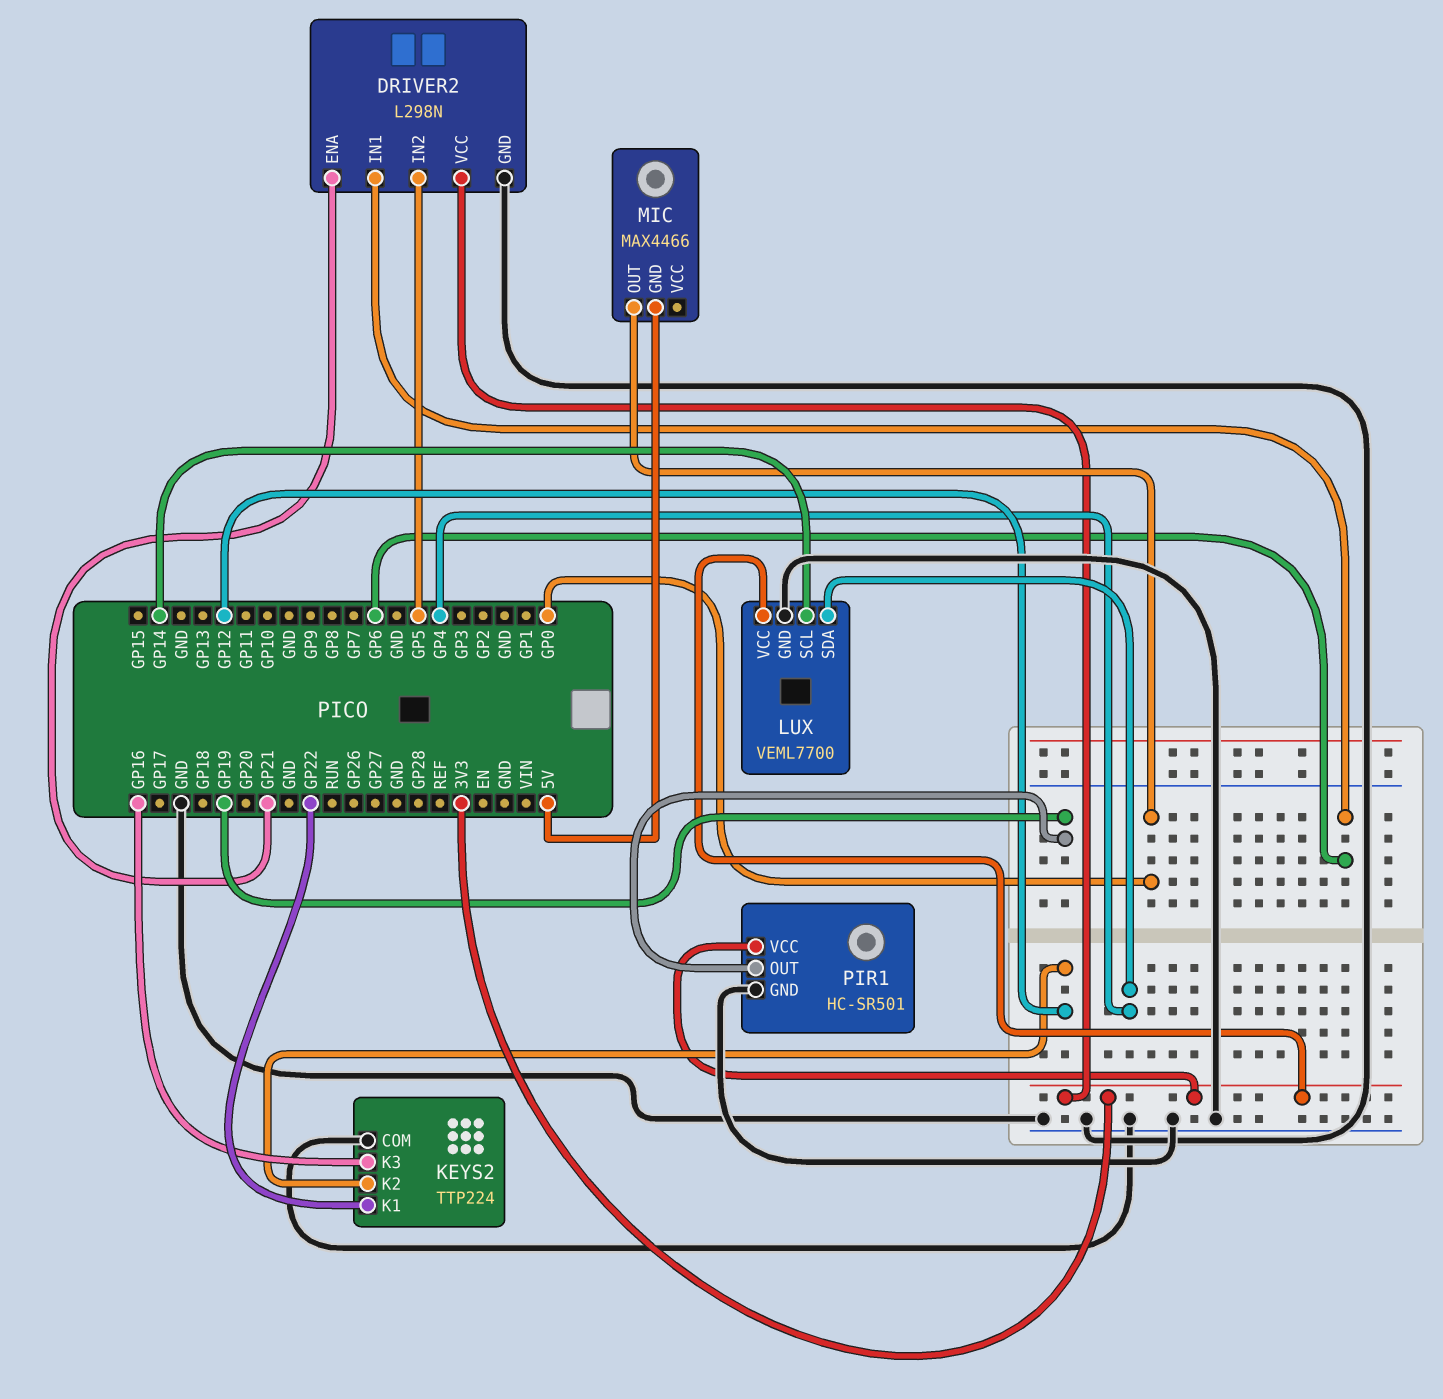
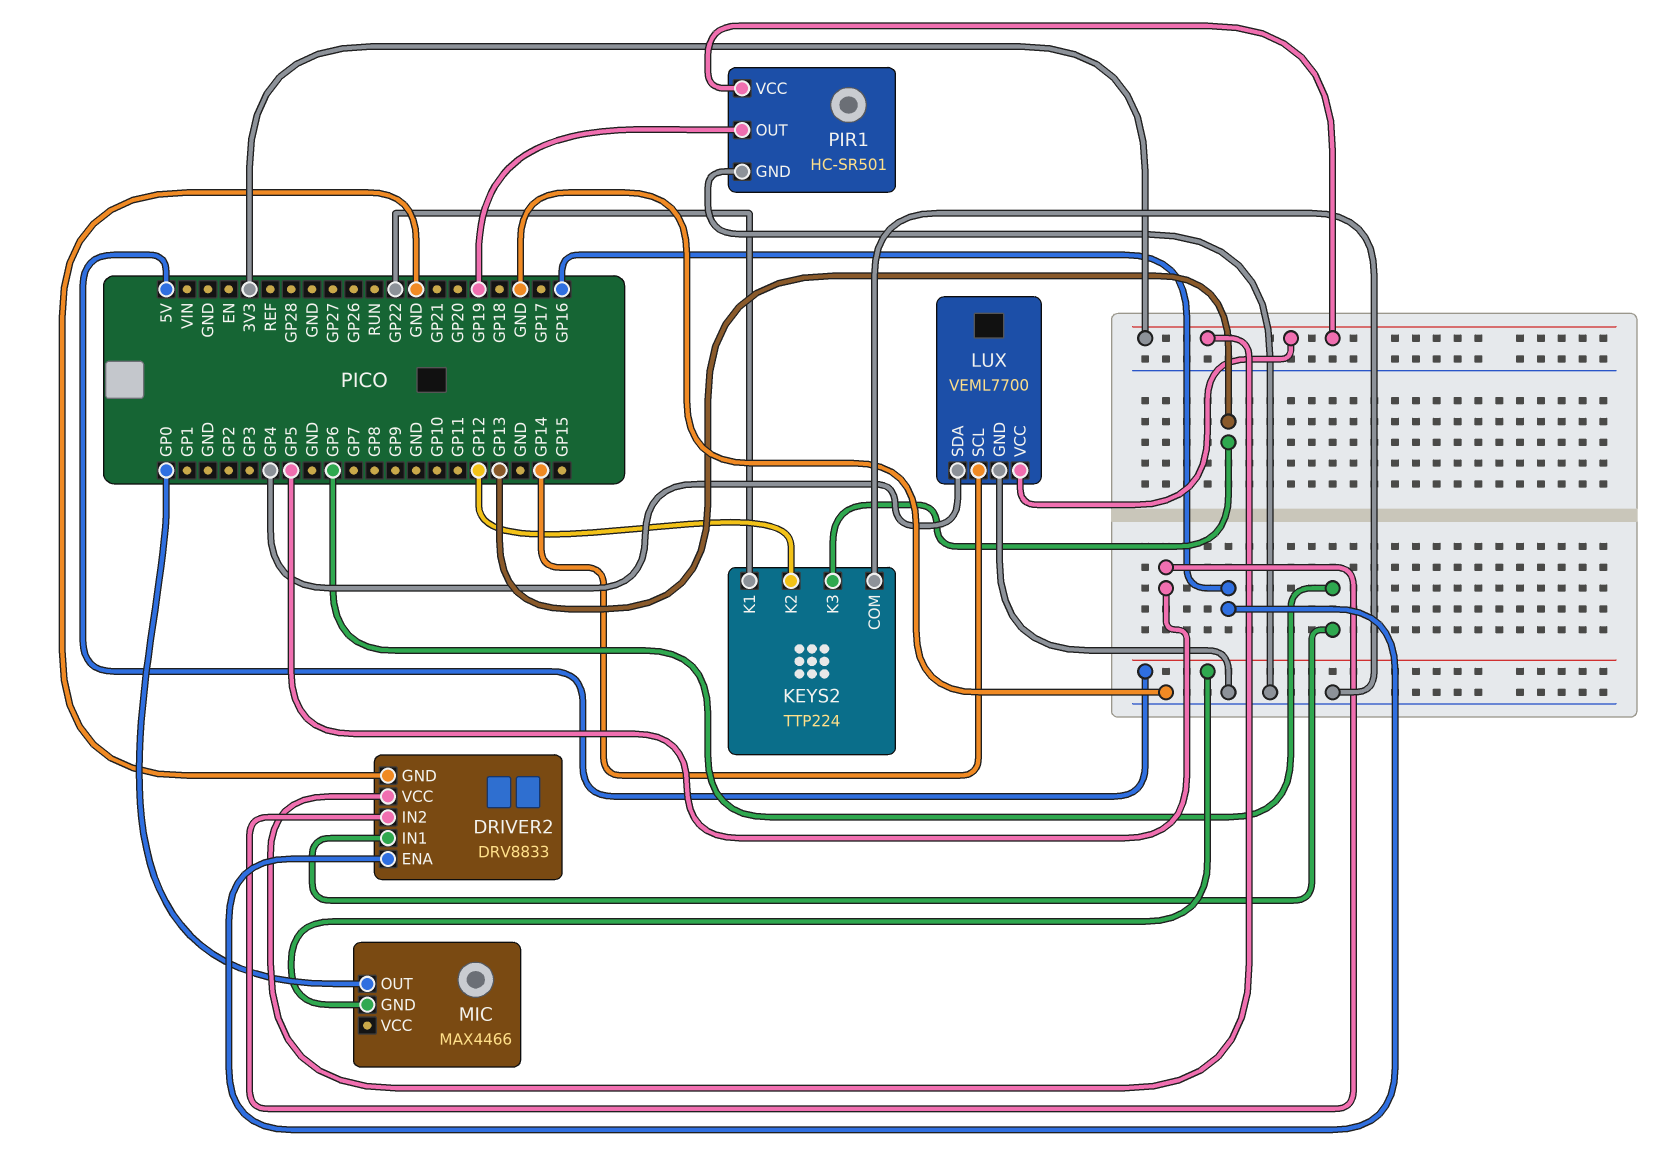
DRIVER2: L298N -> DRV8833
DRIVER2 pin ENA: GP21 -> GP16
KEYS2 pin K3: GP16 -> GP13

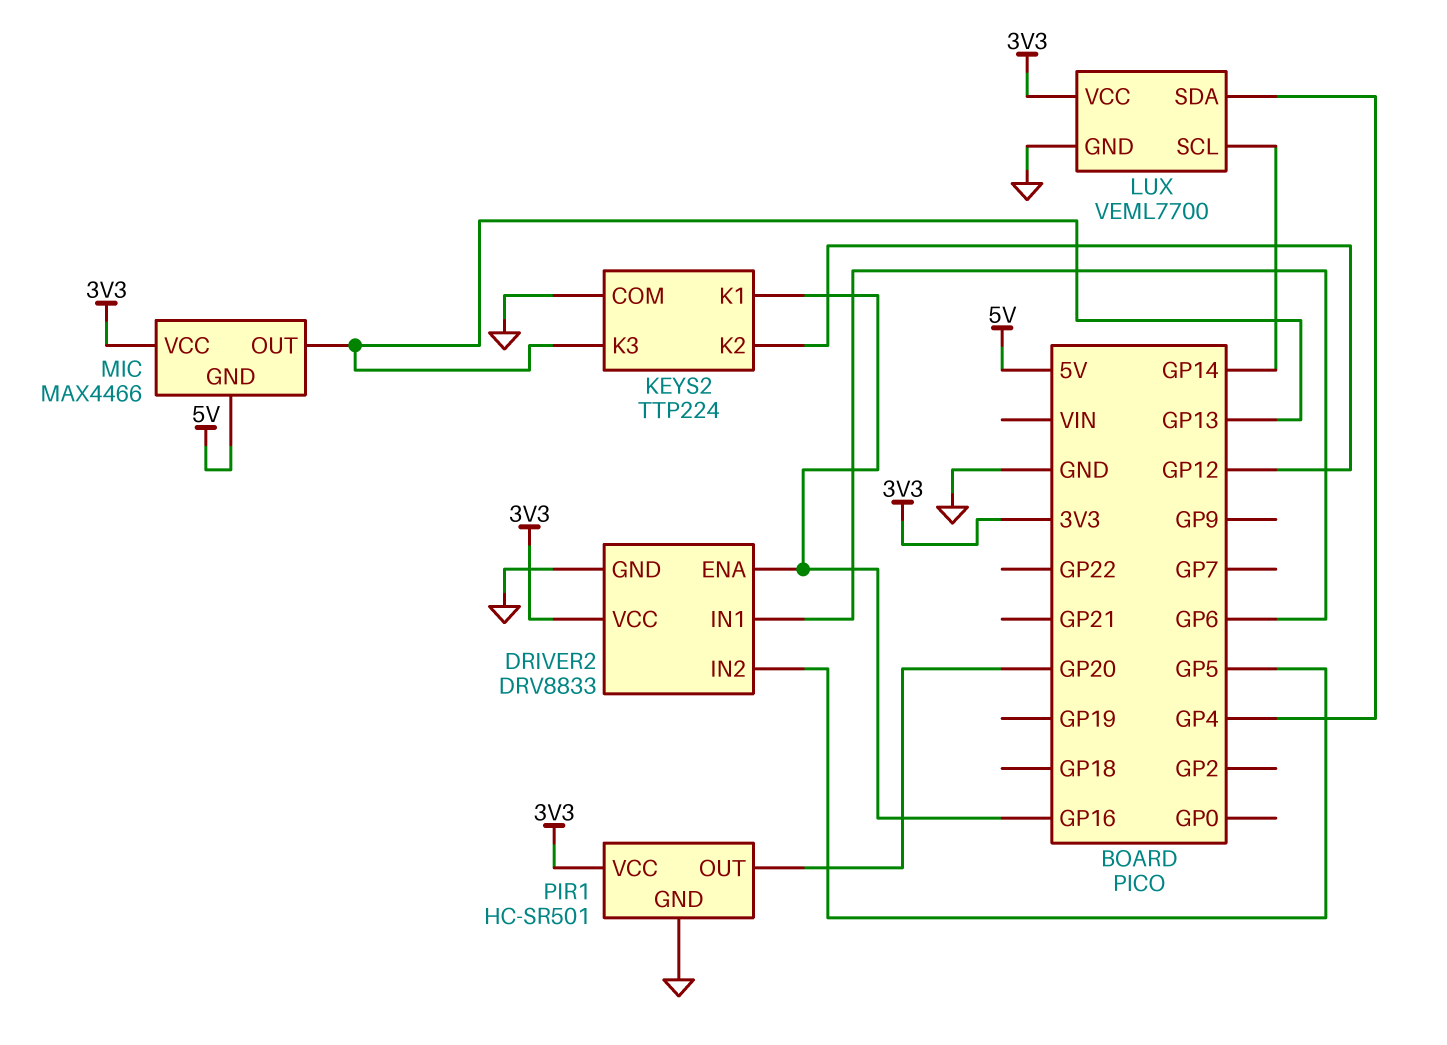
KEYS2 pin K1: GP22 -> GP16
MIC pin OUT: GP0 -> GP13
MIC pin VCC: none -> 3V3
PIR1 pin OUT: GP19 -> GP20

